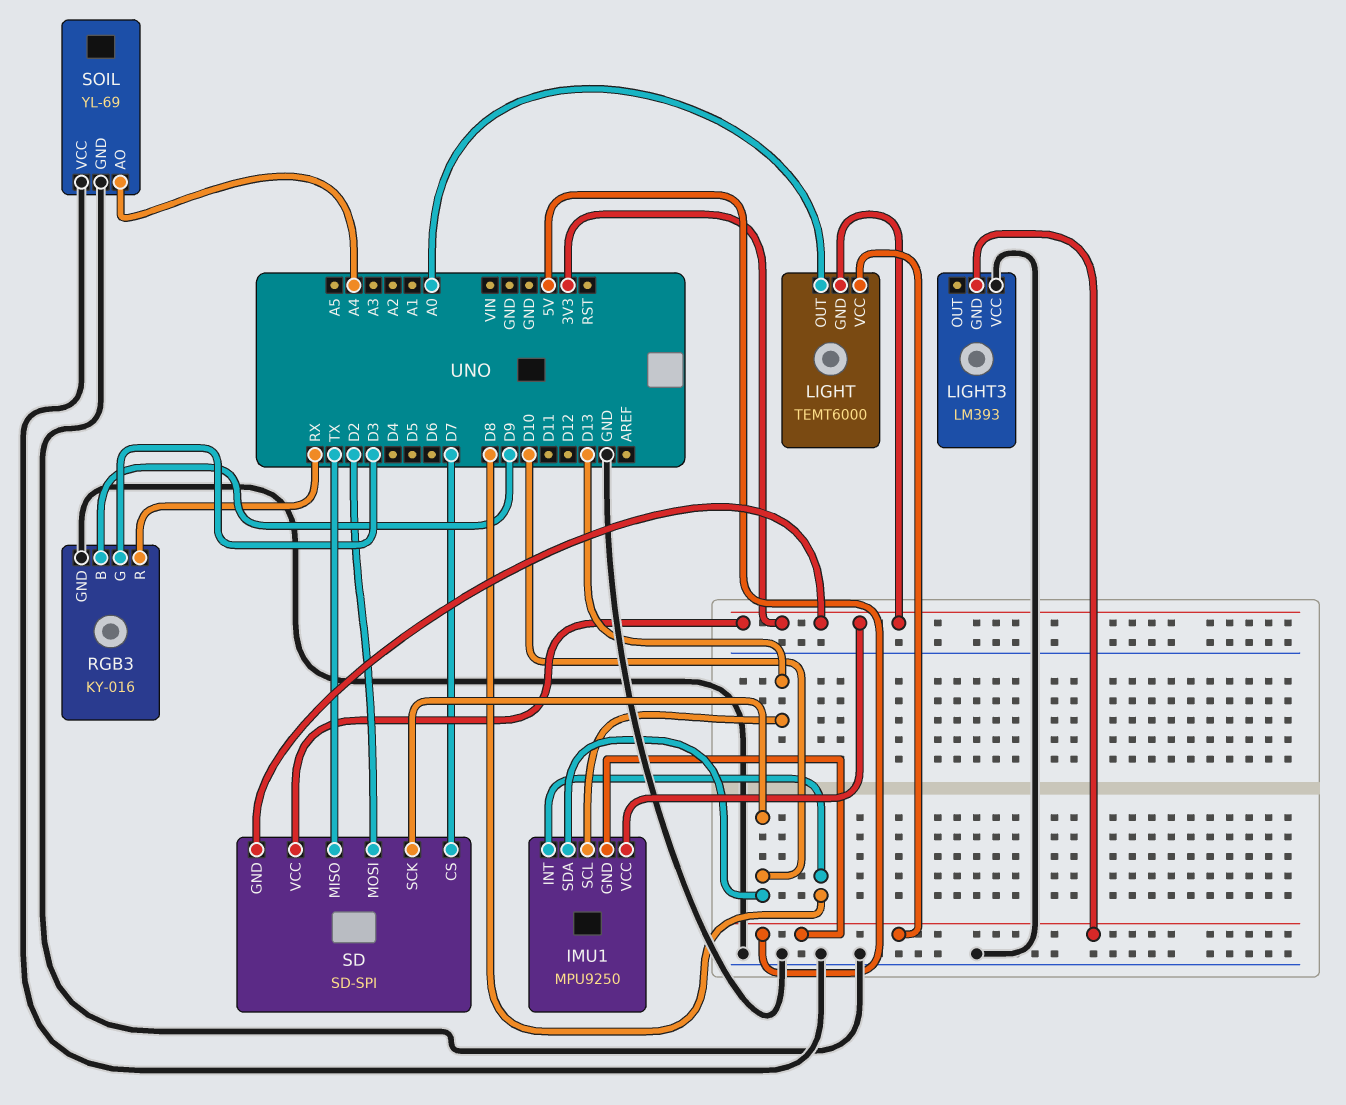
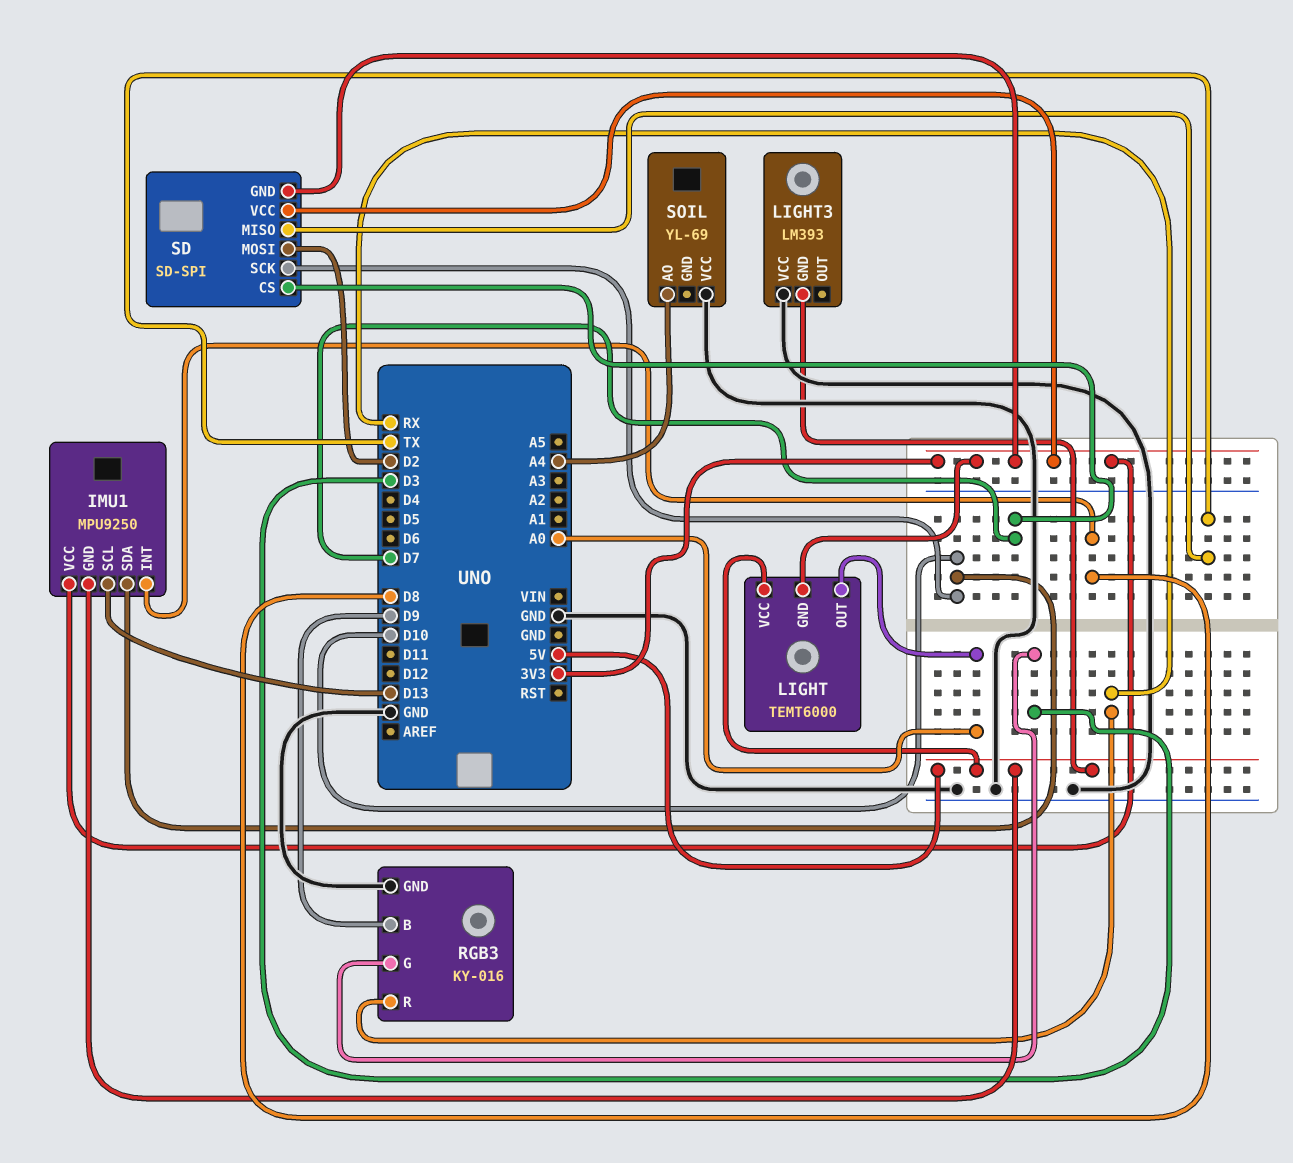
SOIL pin GND: GND -> none

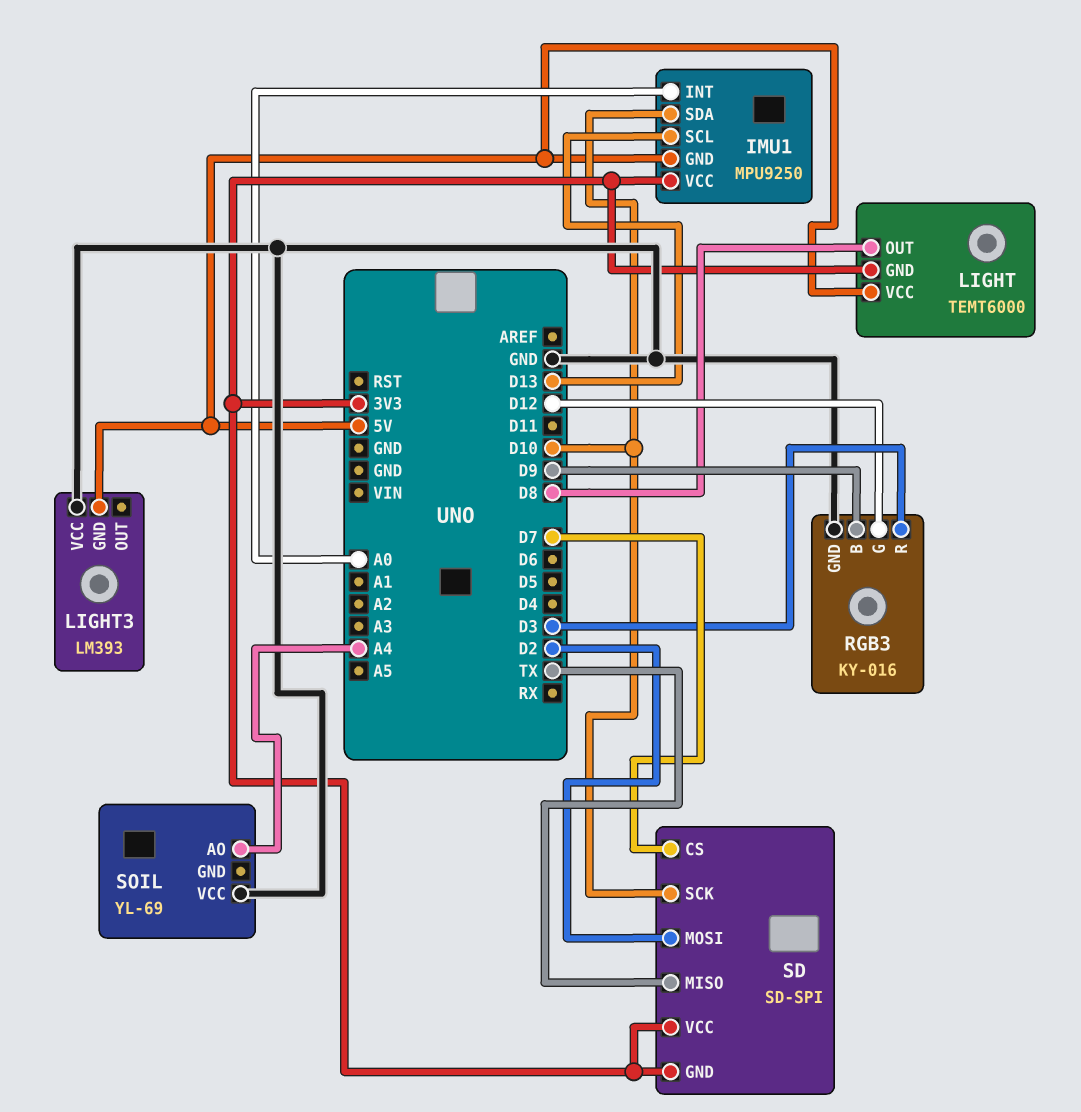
IMU1 pin INT: D8 -> A0
LIGHT pin OUT: A0 -> D8
RGB3 pin G: D3 -> D12
RGB3 pin R: RX -> D3

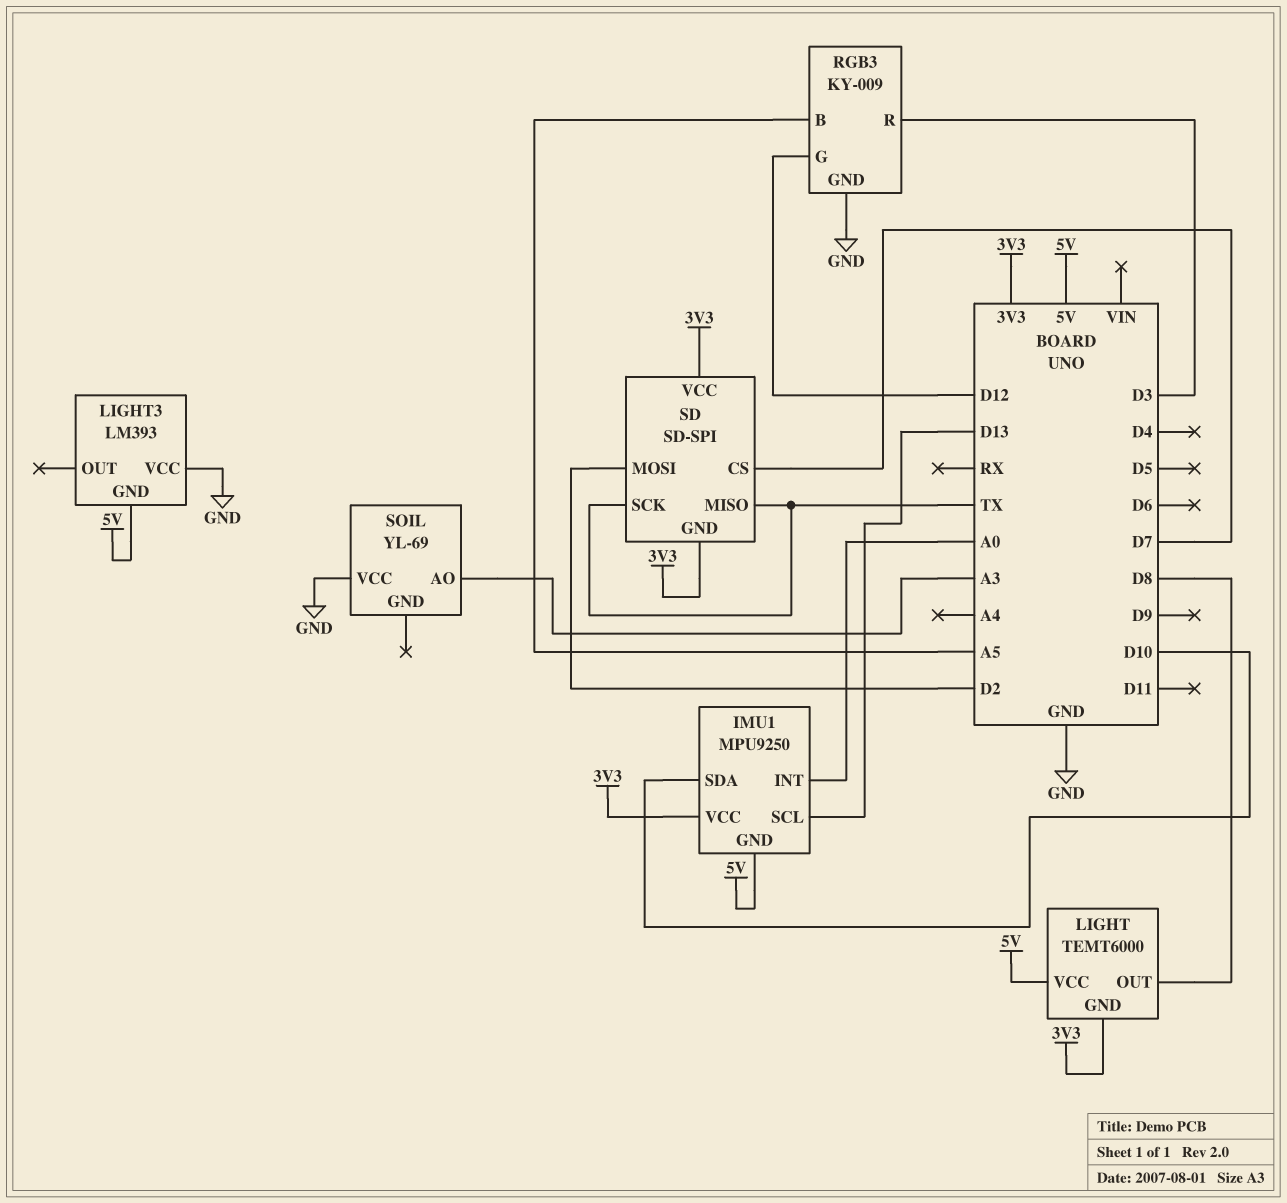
RGB3: KY-016 -> KY-009
RGB3 pin B: D9 -> A5
SD pin SCK: D10 -> TX
SOIL pin AO: A4 -> A3

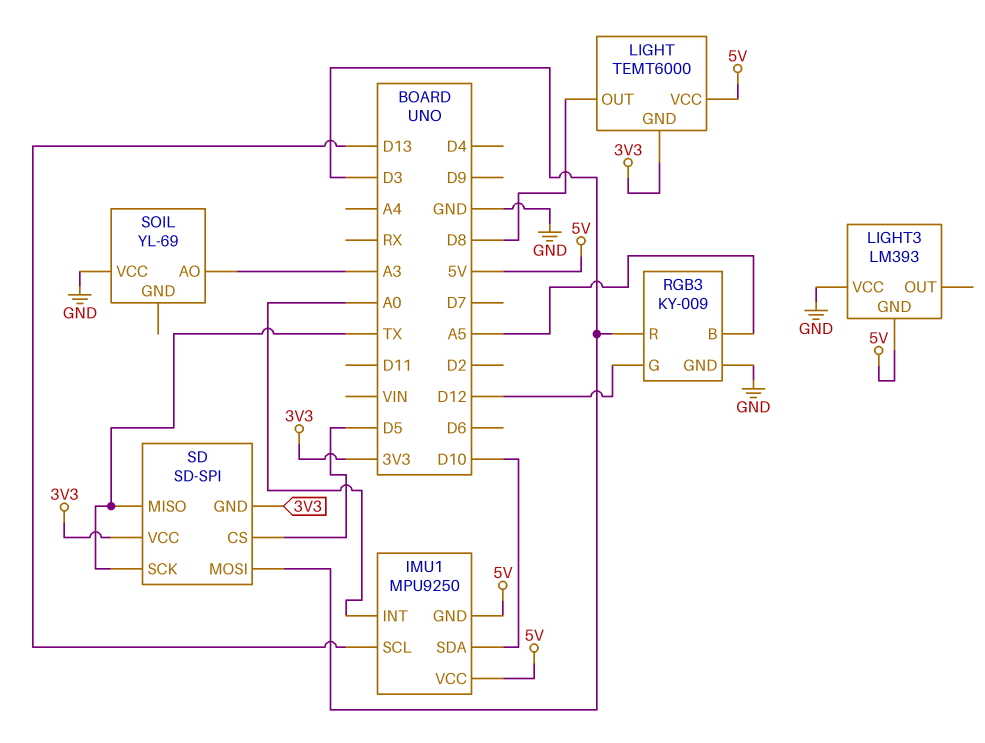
IMU1 pin VCC: 3V3 -> 5V
SD pin CS: D7 -> D5
SD pin MOSI: D2 -> D3

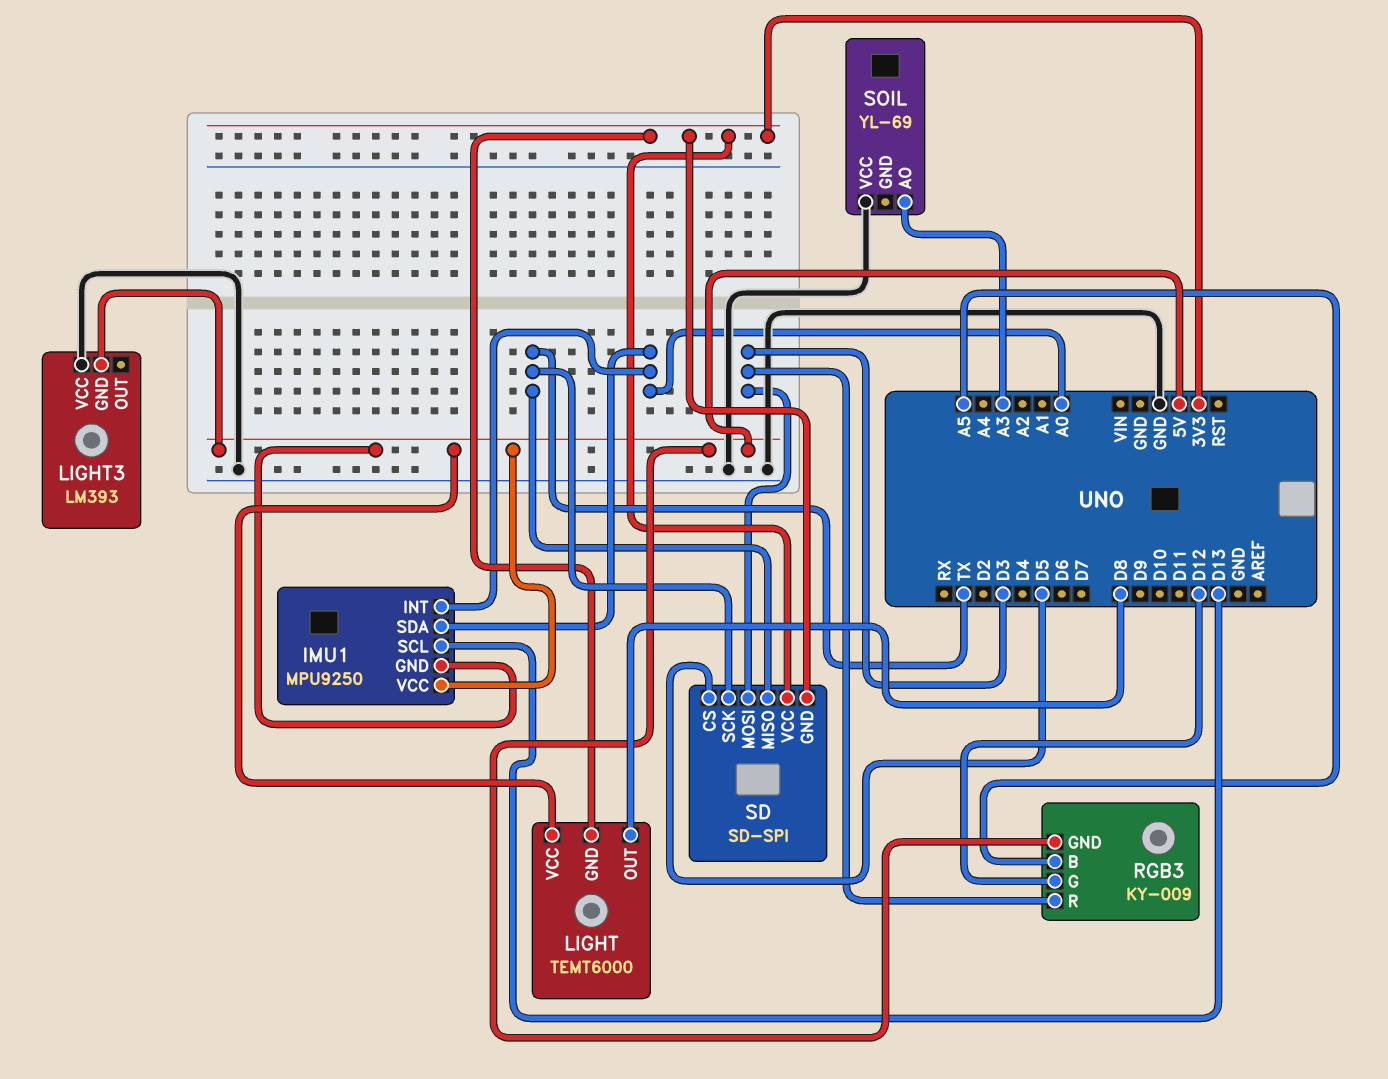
IMU1 pin SDA: D10 -> A0
RGB3 pin GND: GND -> 5V

